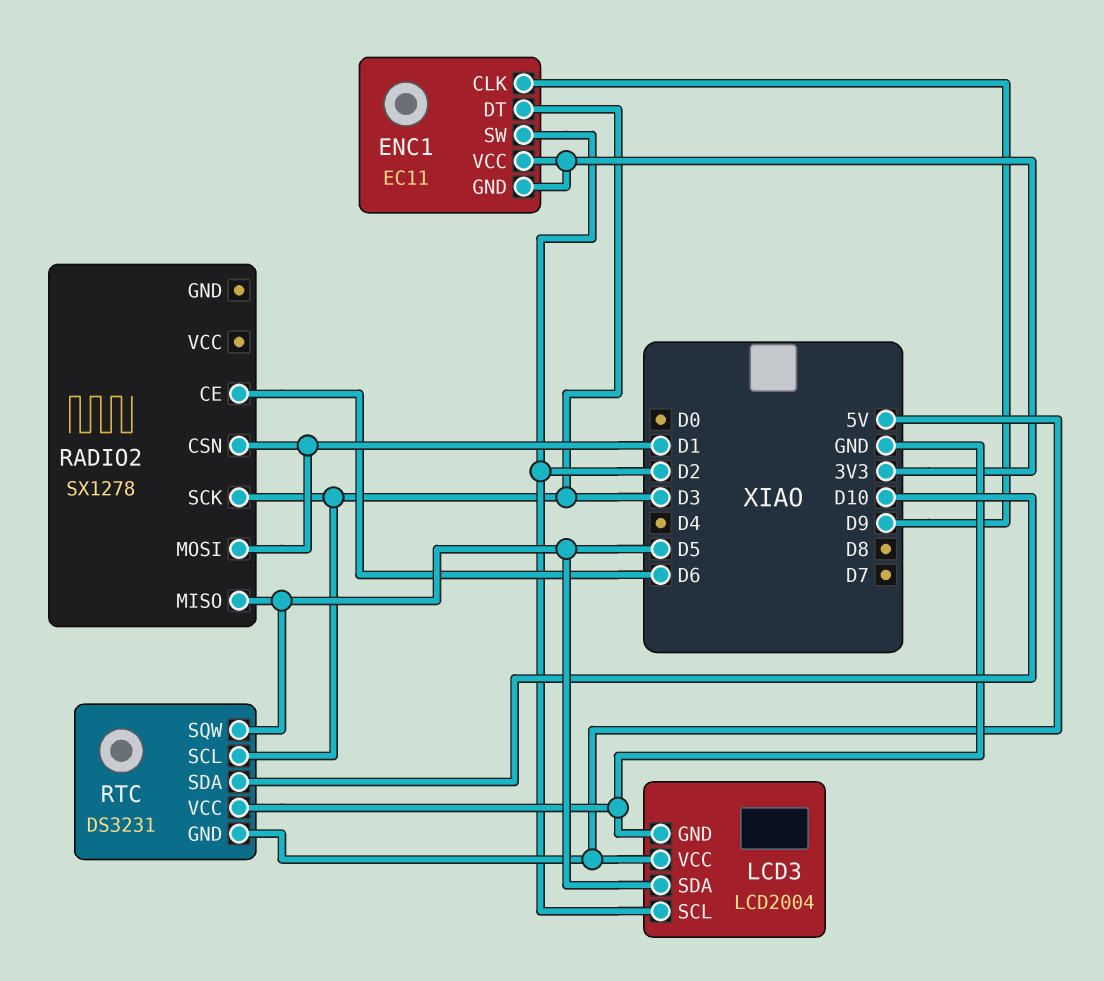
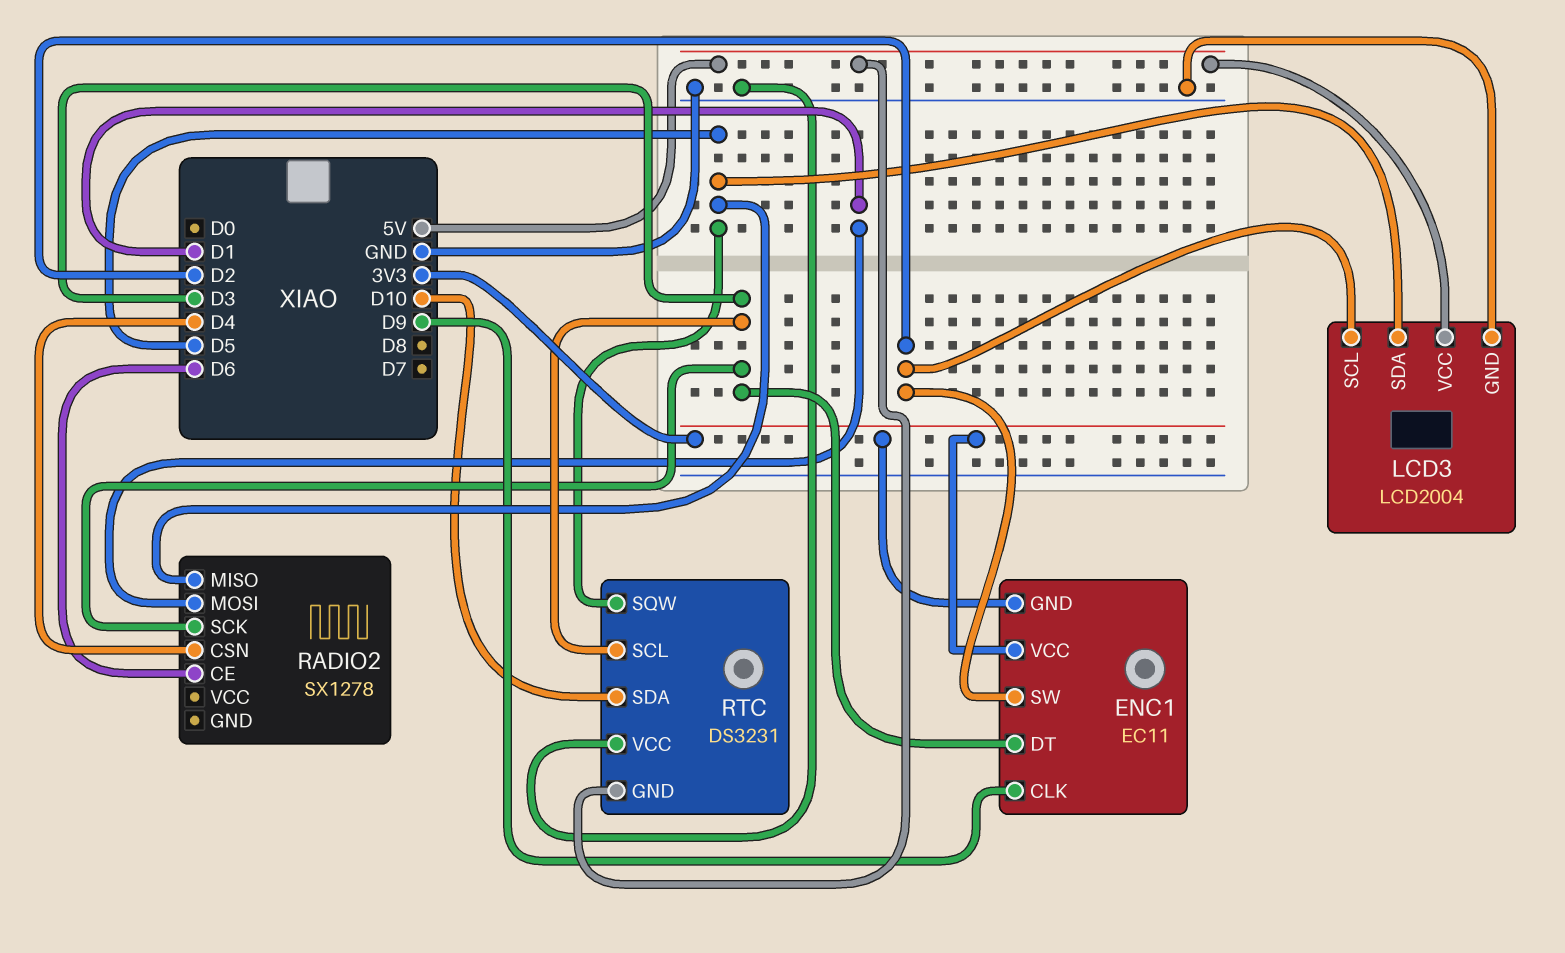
RADIO2 pin CSN: D1 -> D4

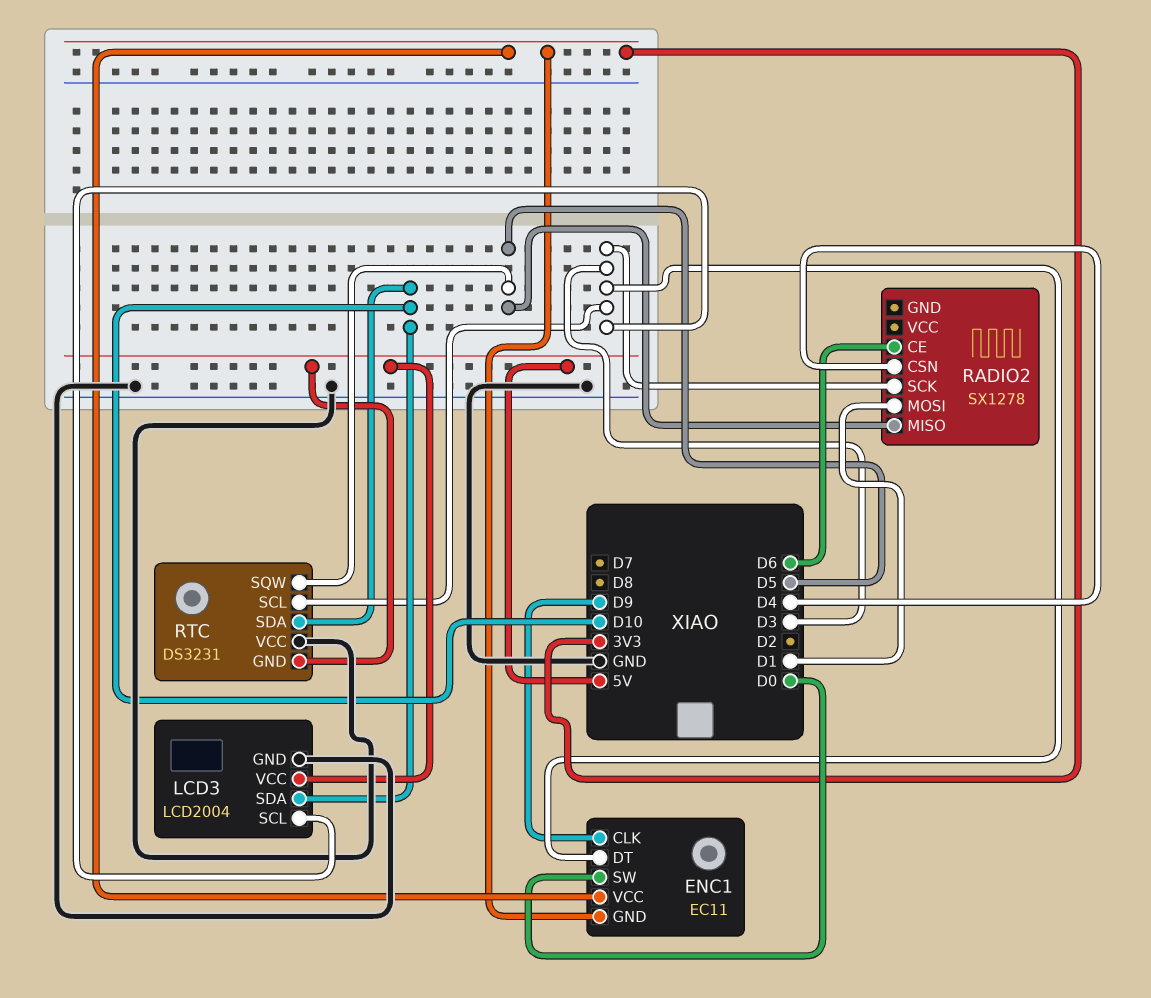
ENC1 pin SW: D2 -> D0
LCD3 pin SCL: D2 -> D3
LCD3 pin SDA: D5 -> D10

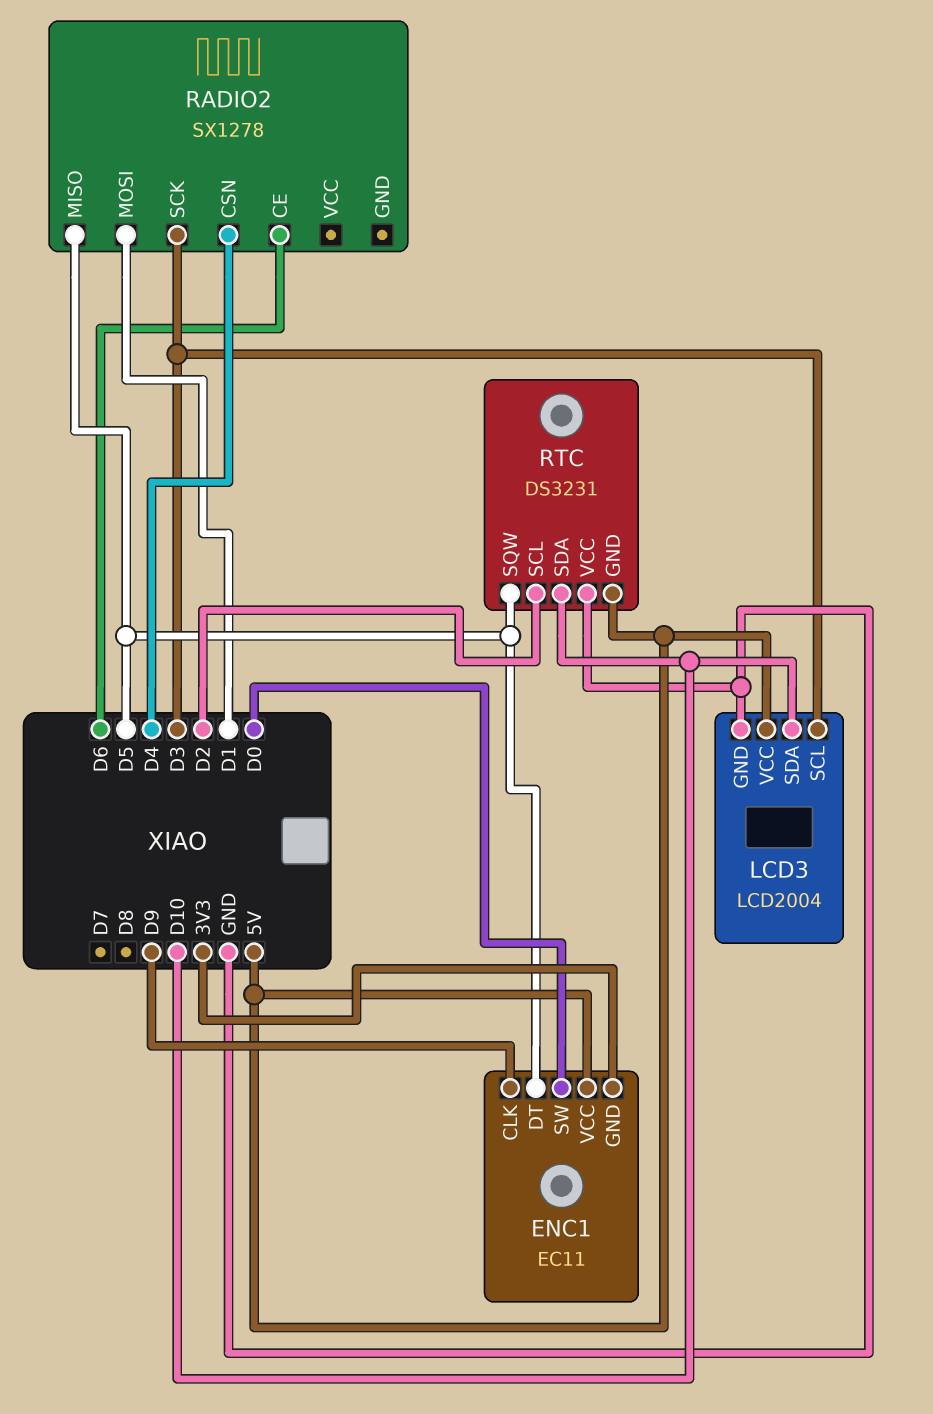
ENC1 pin DT: D3 -> D5
ENC1 pin VCC: 3V3 -> 5V
RTC pin SCL: D3 -> D2

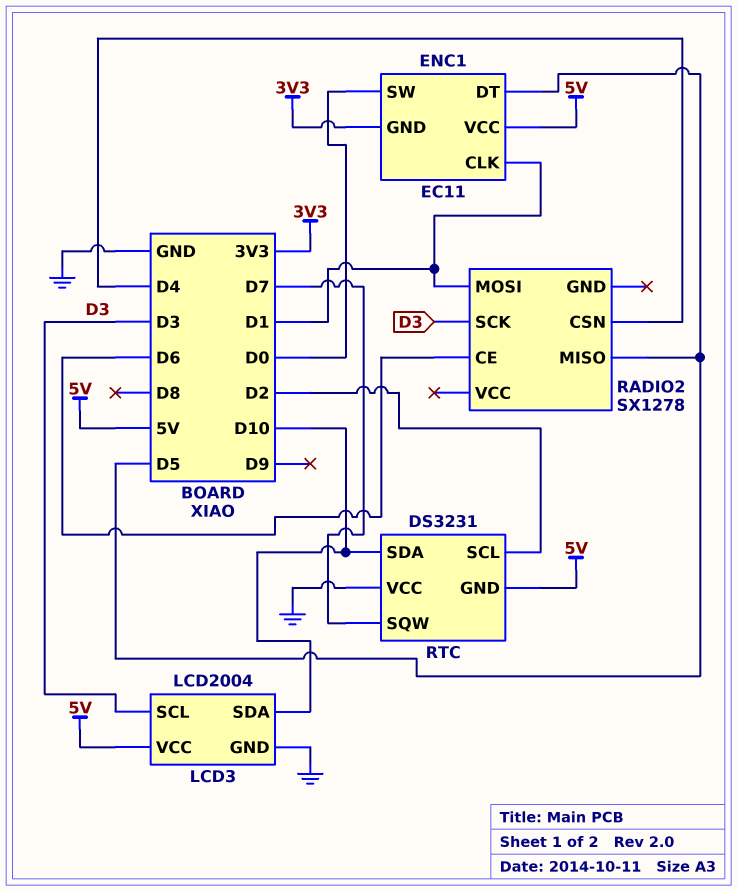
ENC1 pin CLK: D9 -> D1
RTC pin SQW: D5 -> D7

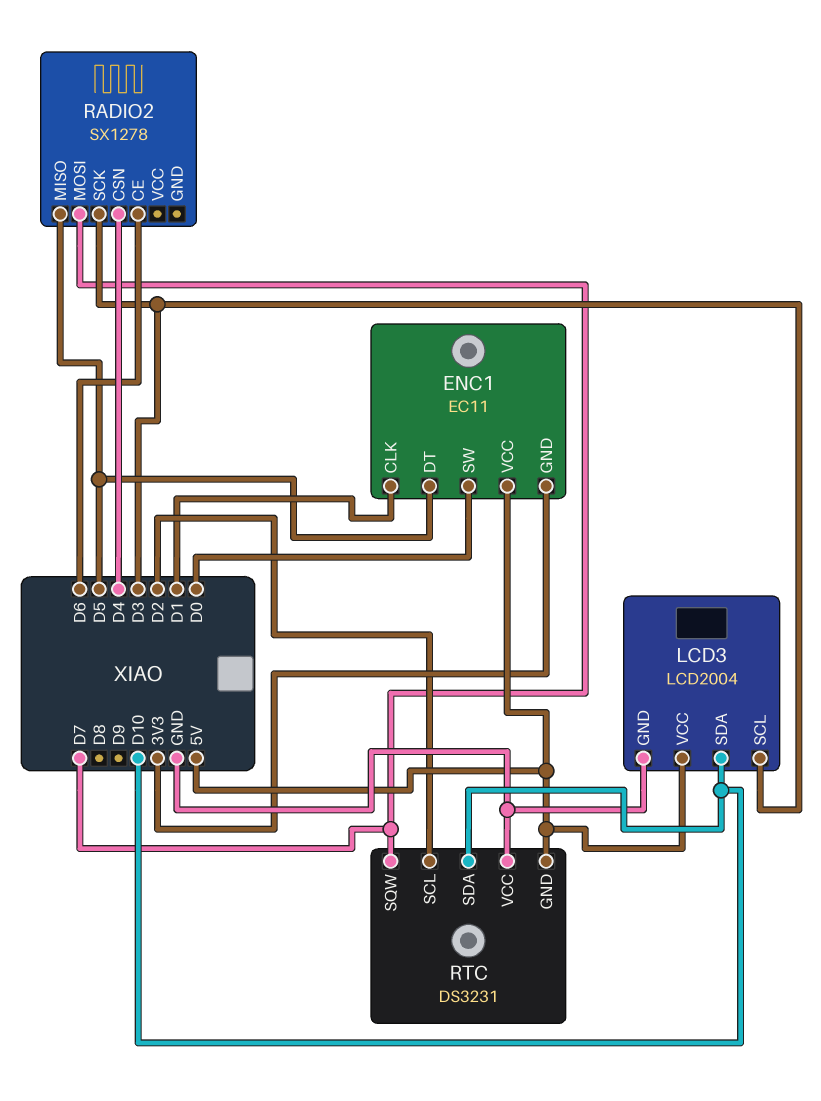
RADIO2 pin MOSI: D1 -> D7

